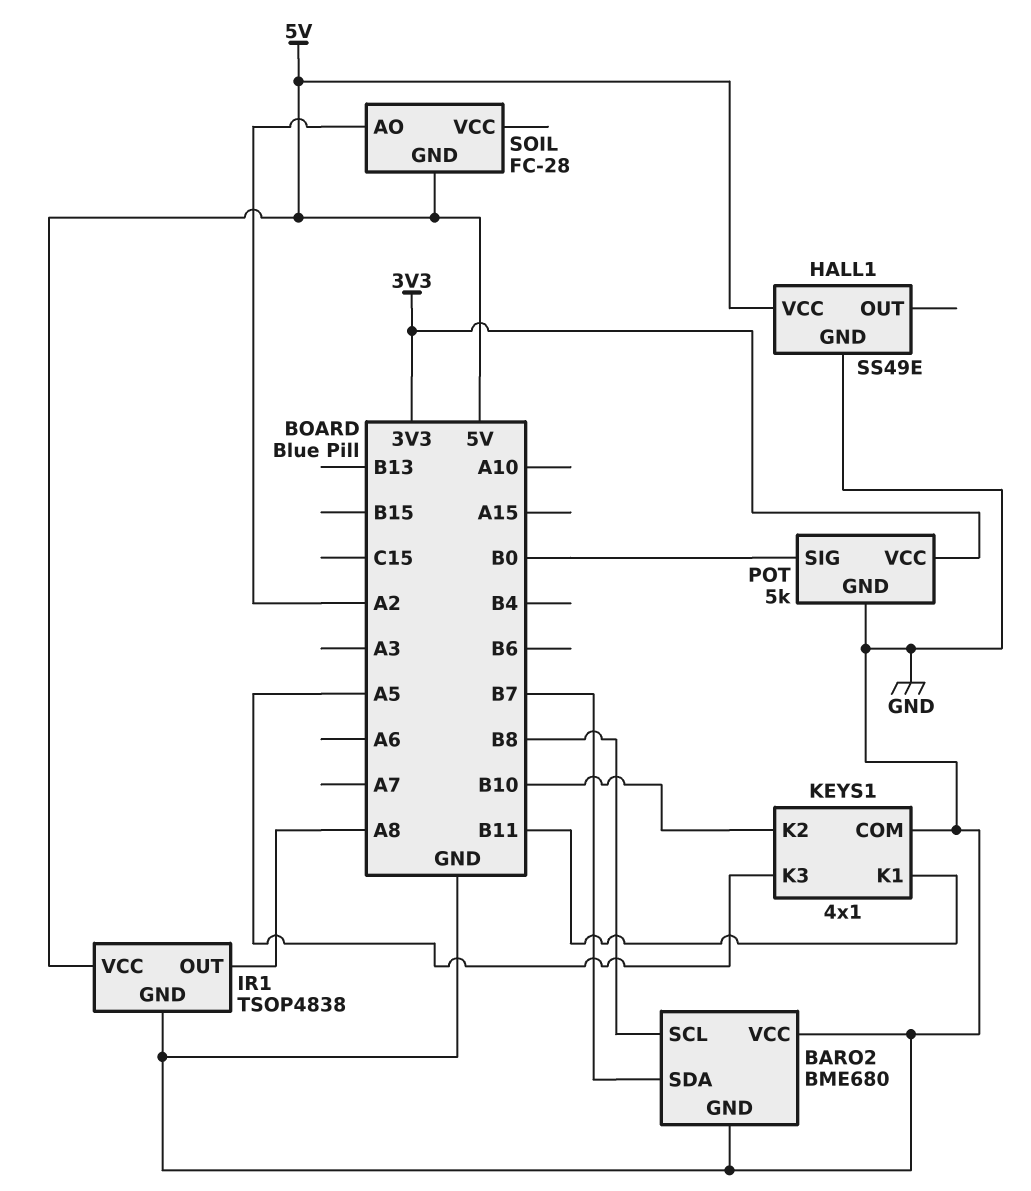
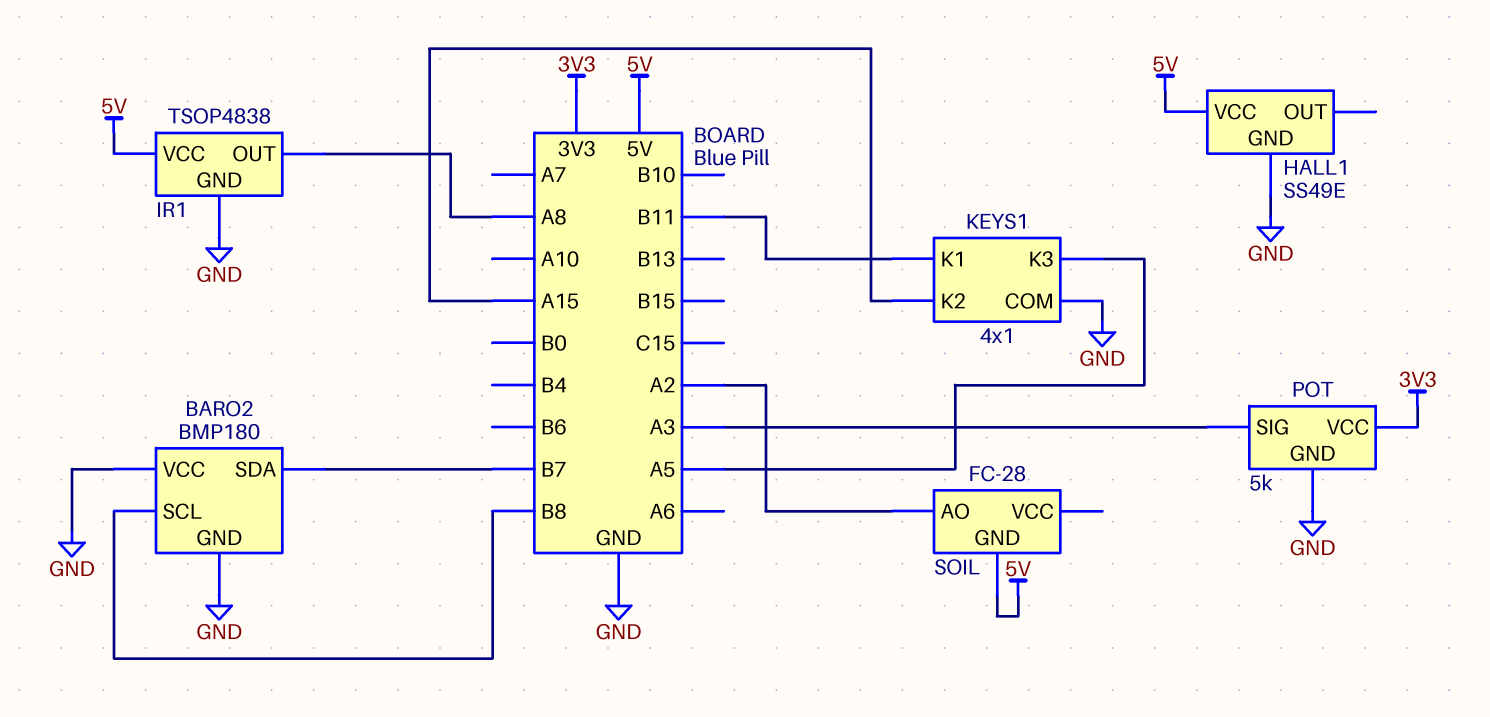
BARO2: BME680 -> BMP180
KEYS1 pin K2: B10 -> A15
POT pin SIG: B0 -> A3

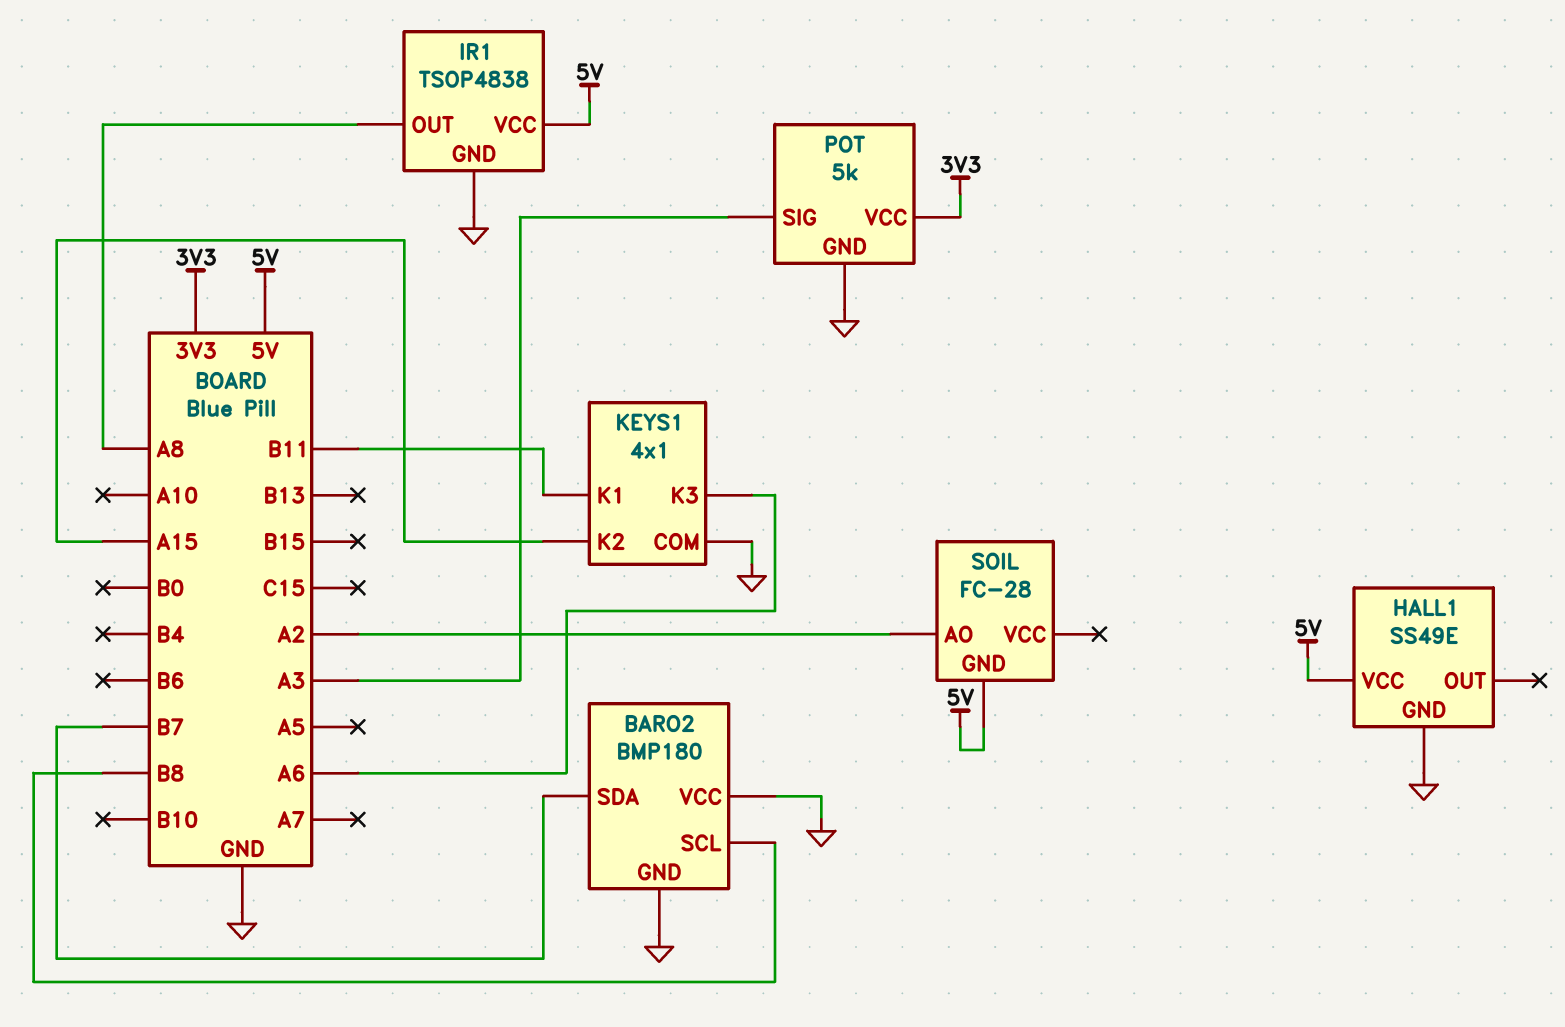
KEYS1 pin K3: A5 -> A6

